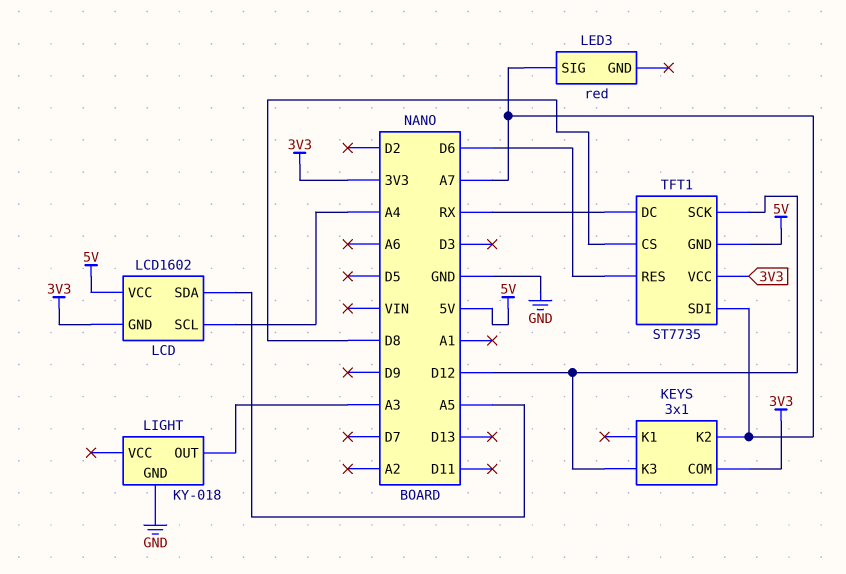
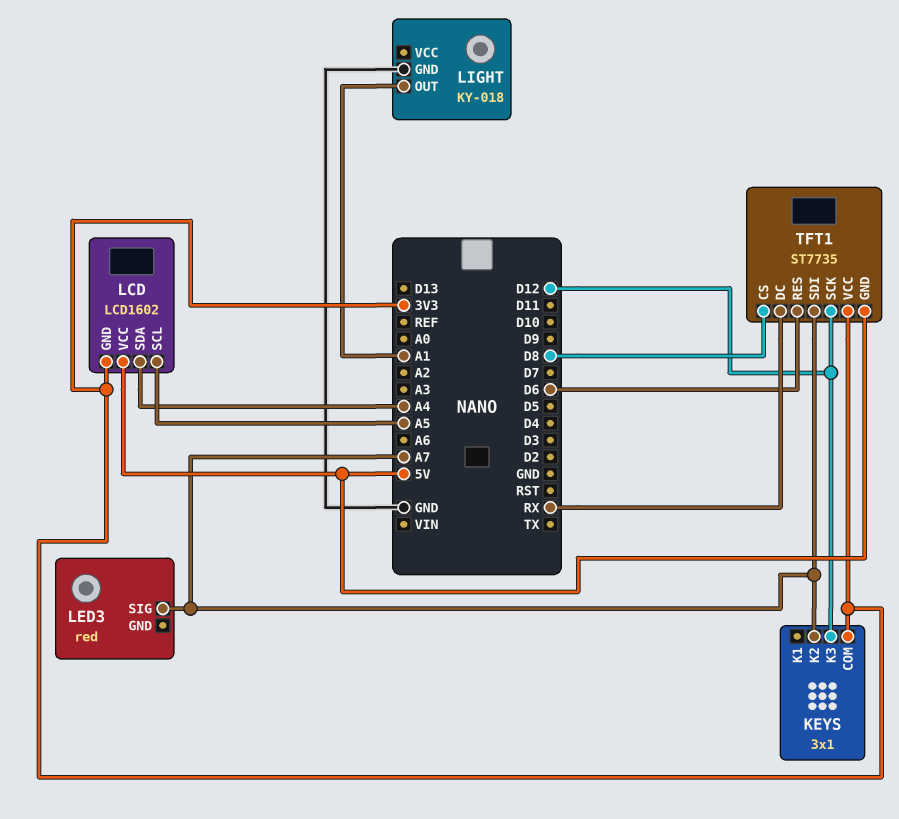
LCD pin SCL: A4 -> A5
LCD pin SDA: A5 -> A4
LIGHT pin OUT: A3 -> A1

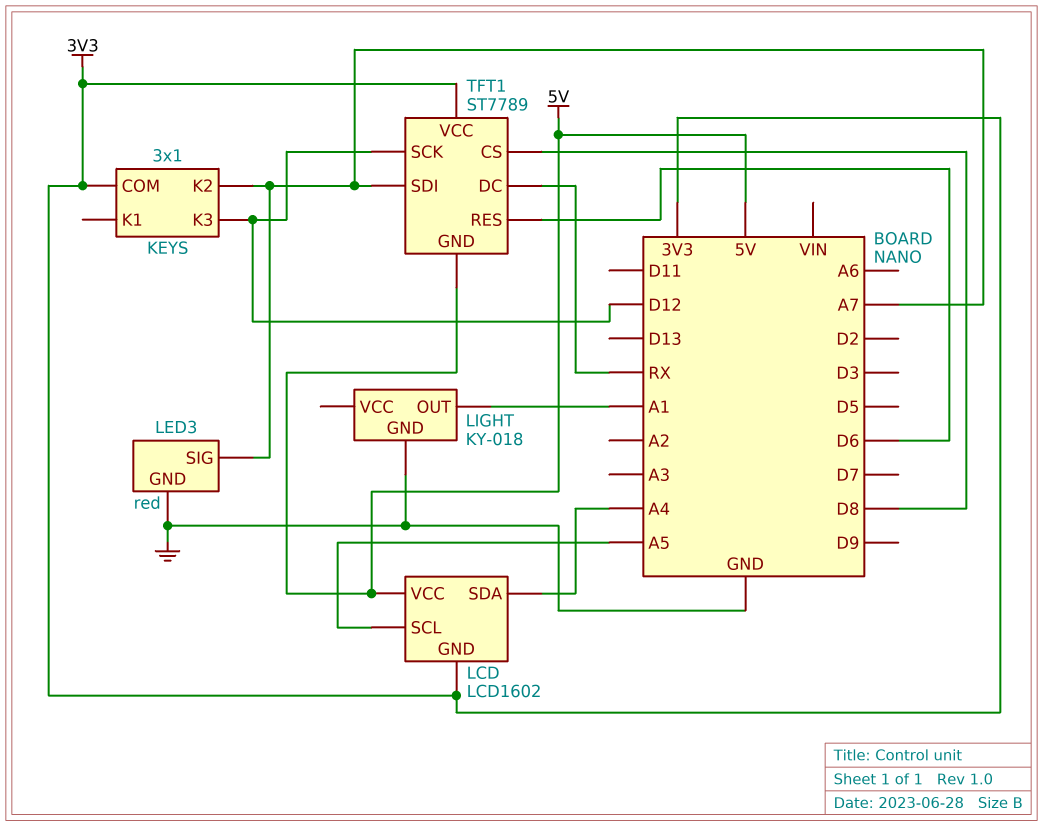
LED3 pin GND: none -> GND
TFT1: ST7735 -> ST7789

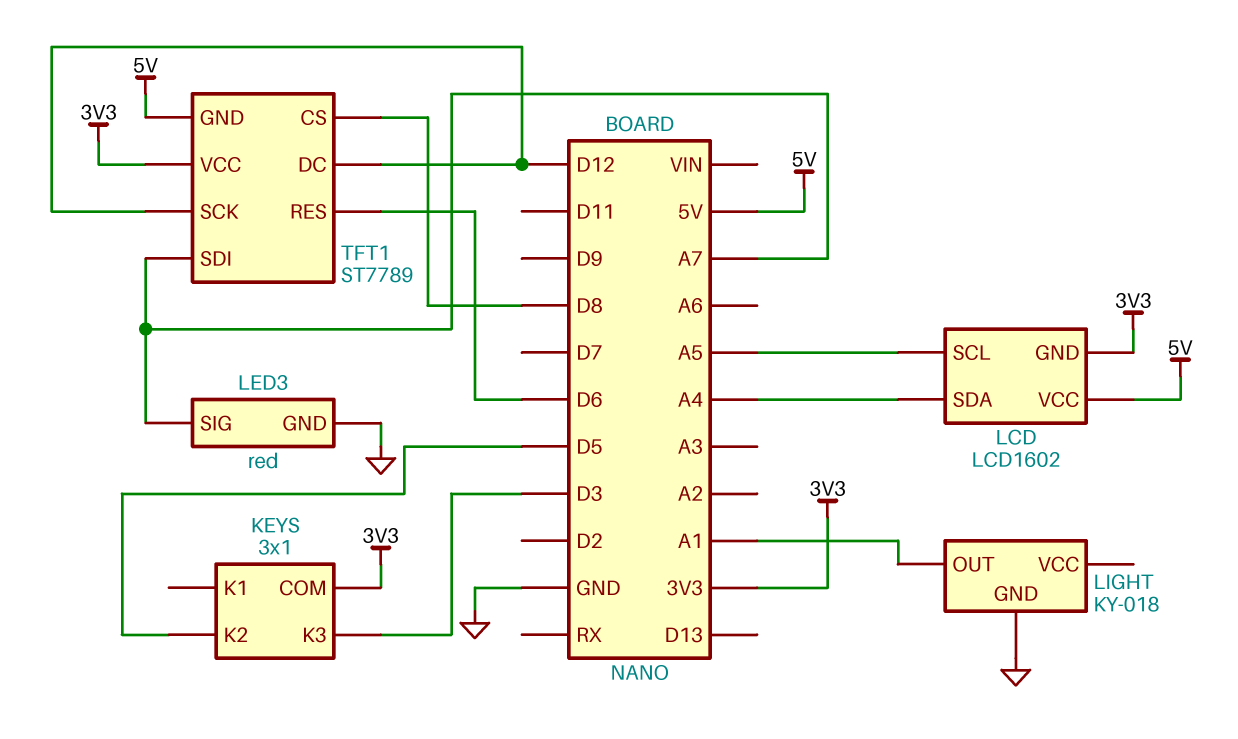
KEYS pin K2: A7 -> D5
KEYS pin K3: D12 -> D3
TFT1 pin DC: RX -> D12

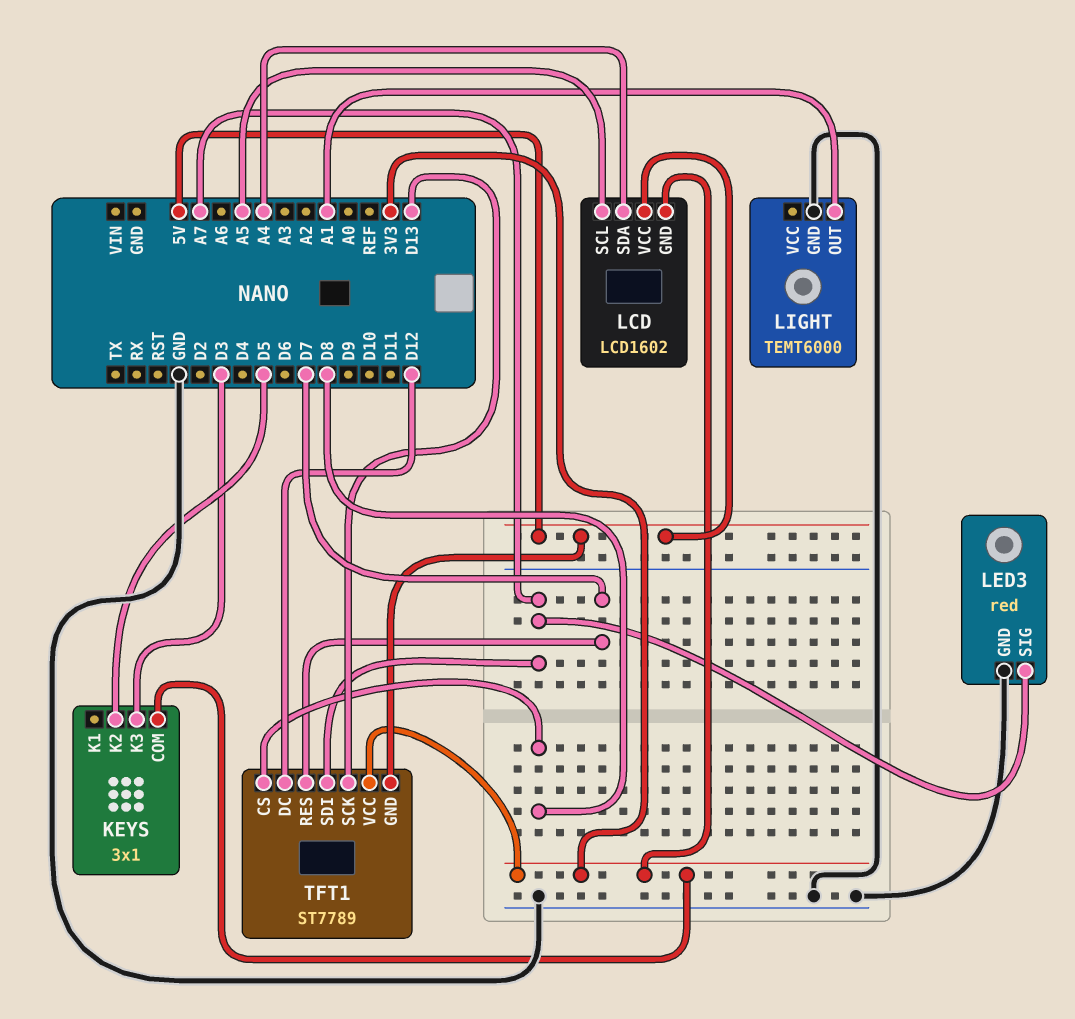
LIGHT: KY-018 -> TEMT6000
TFT1 pin RES: D6 -> D7
TFT1 pin SCK: D12 -> D13

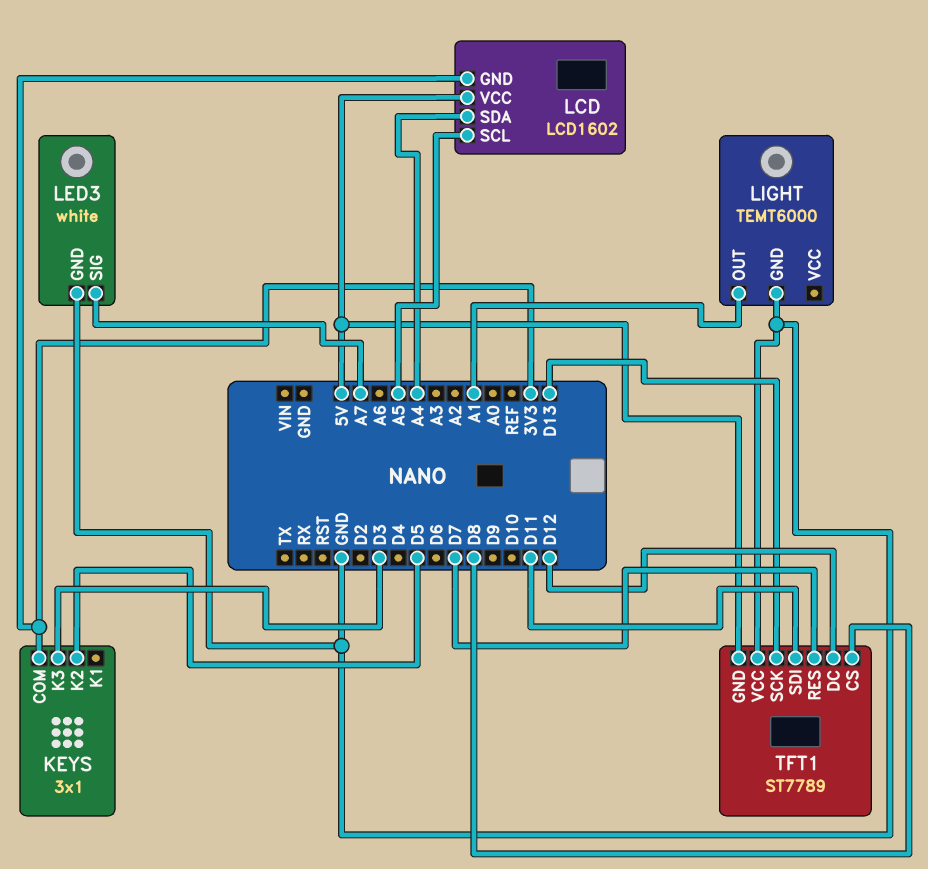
LED3: red -> white
TFT1 pin SDI: A7 -> D11
TFT1 pin VCC: 3V3 -> GND

